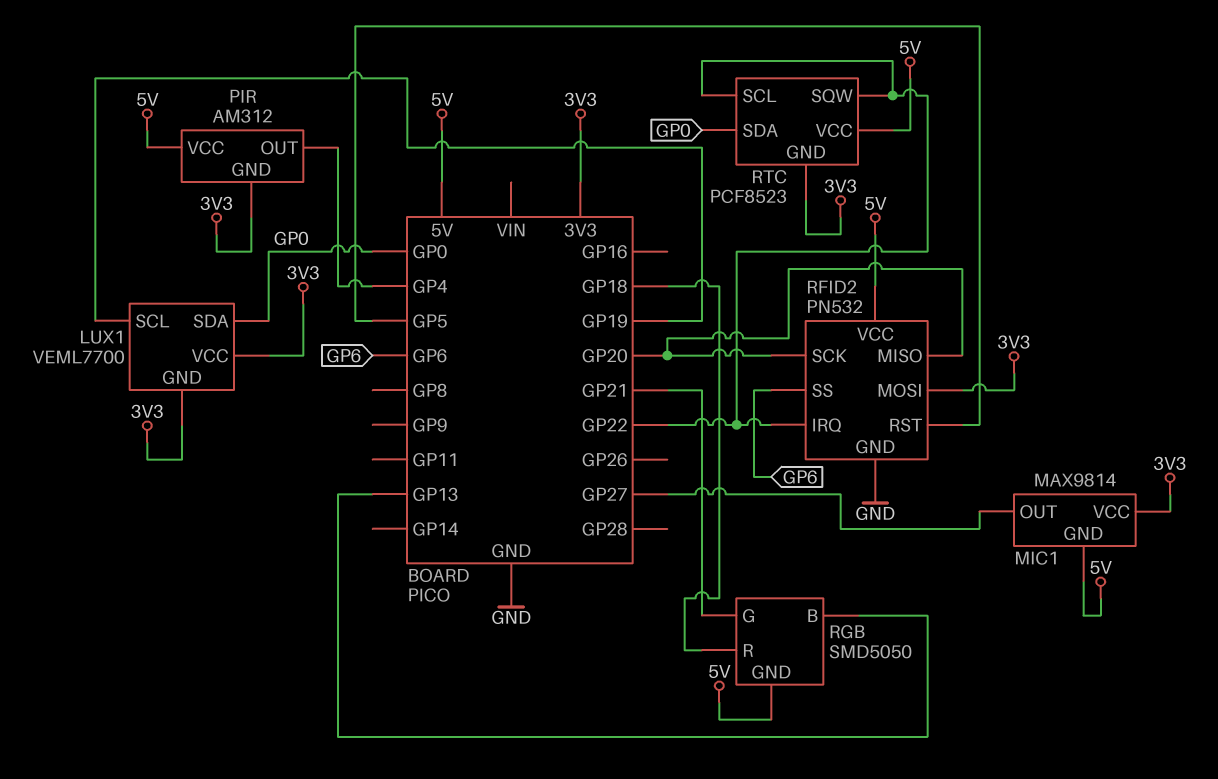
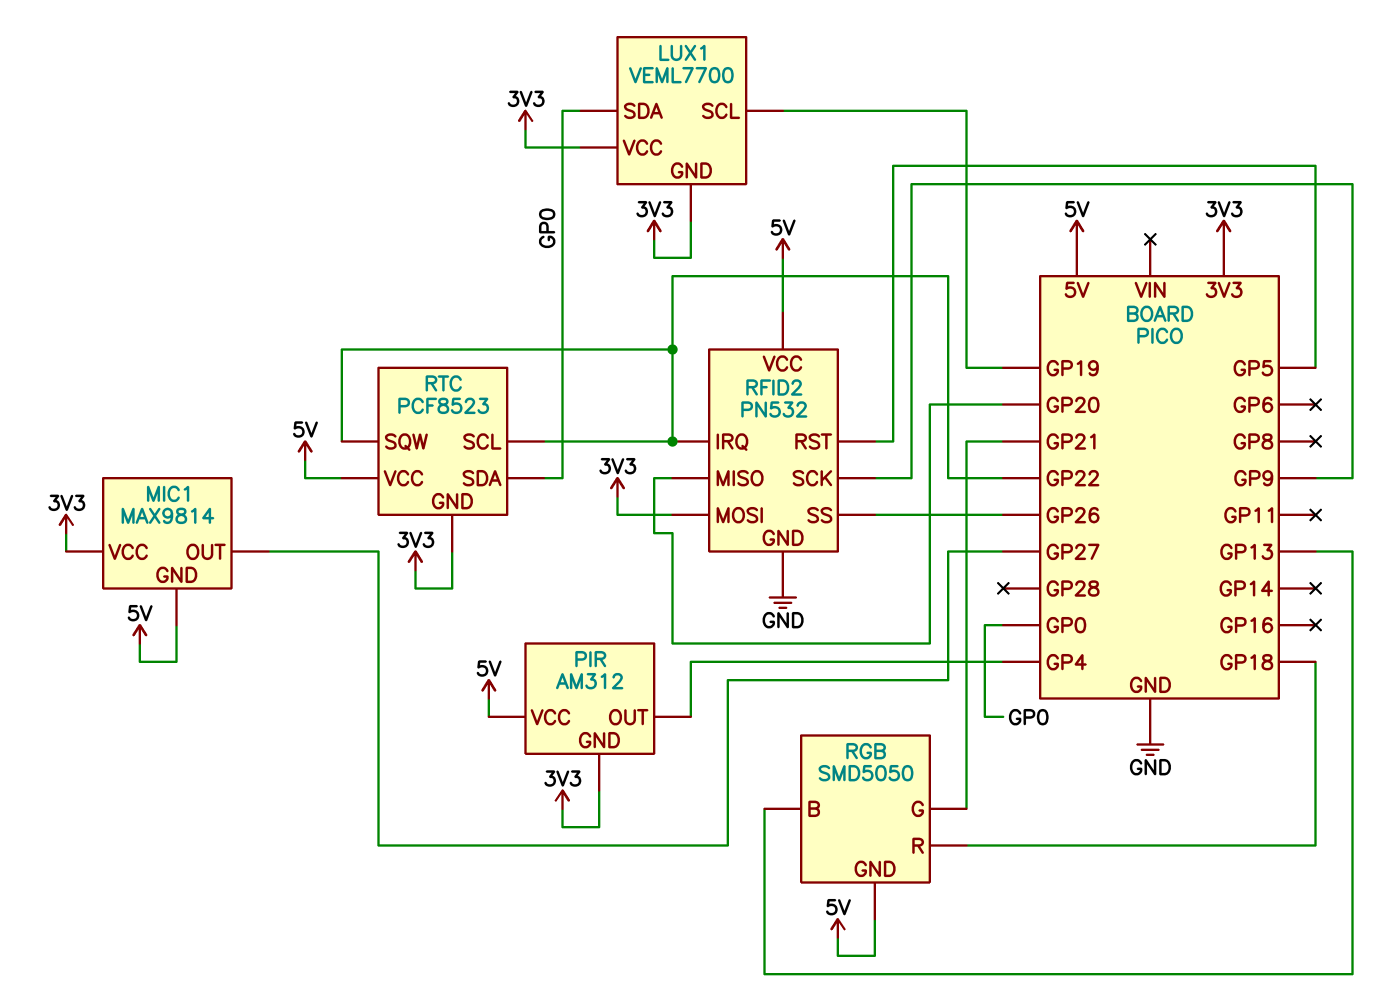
RFID2 pin SCK: GP20 -> GP9
RFID2 pin SS: GP6 -> GP26

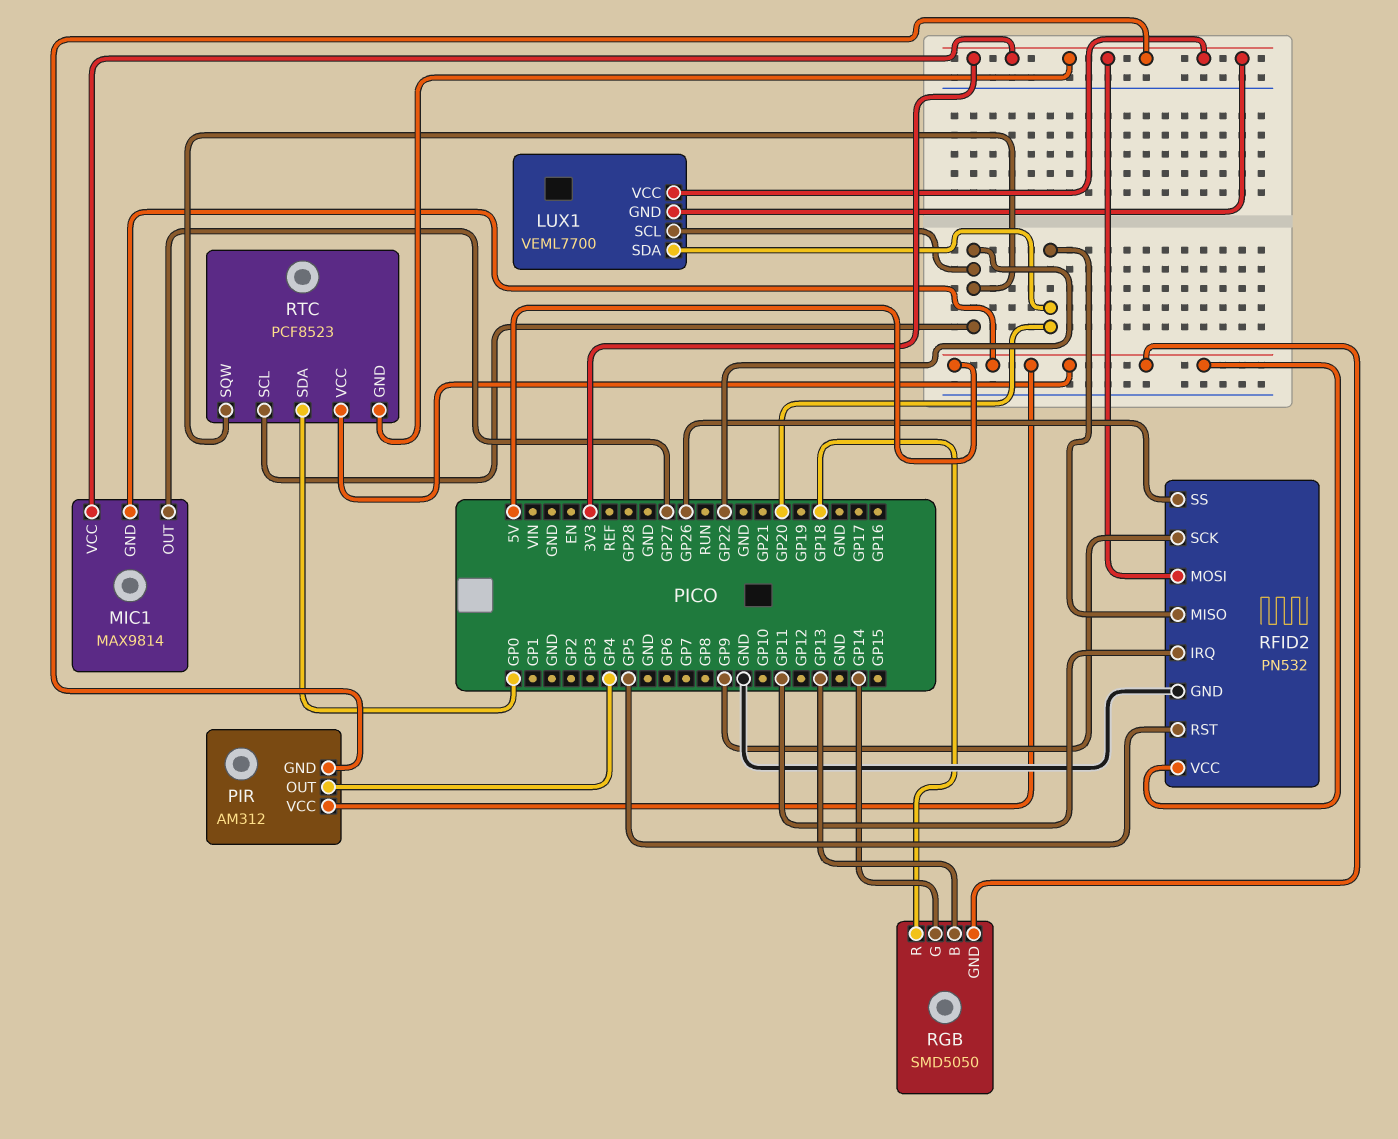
LUX1 pin SCL: GP19 -> GP22
LUX1 pin SDA: GP0 -> GP20
RFID2 pin IRQ: GP22 -> GP11
RGB pin G: GP21 -> GP14

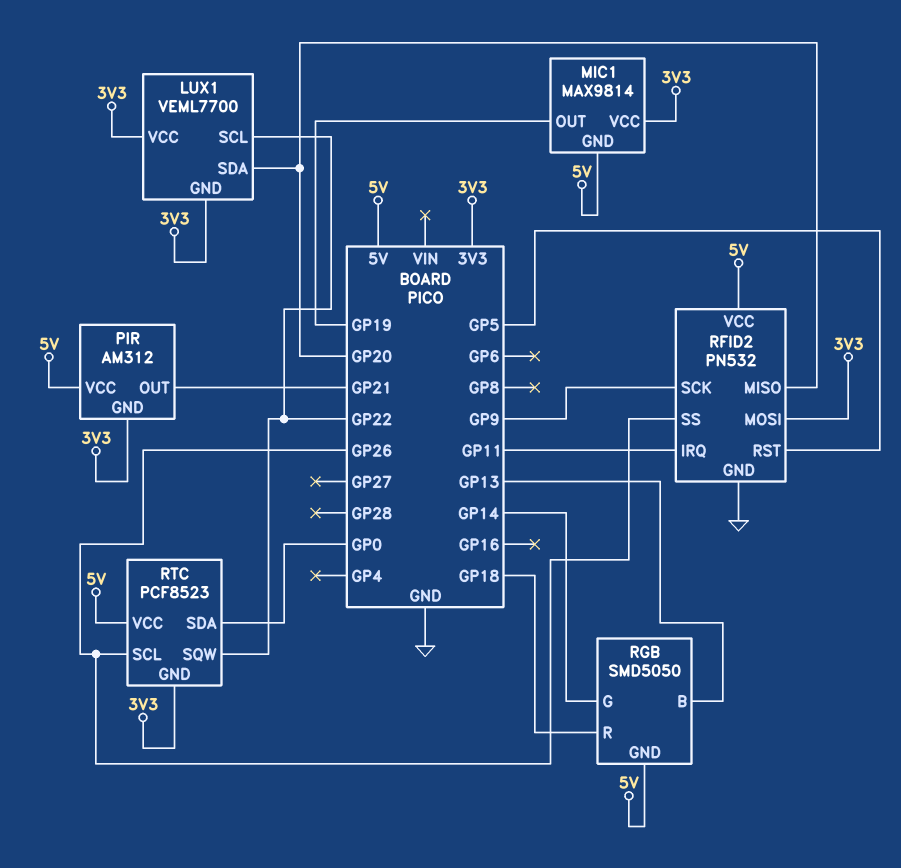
MIC1 pin OUT: GP27 -> GP19
PIR pin OUT: GP4 -> GP21
RTC pin SCL: GP22 -> GP26

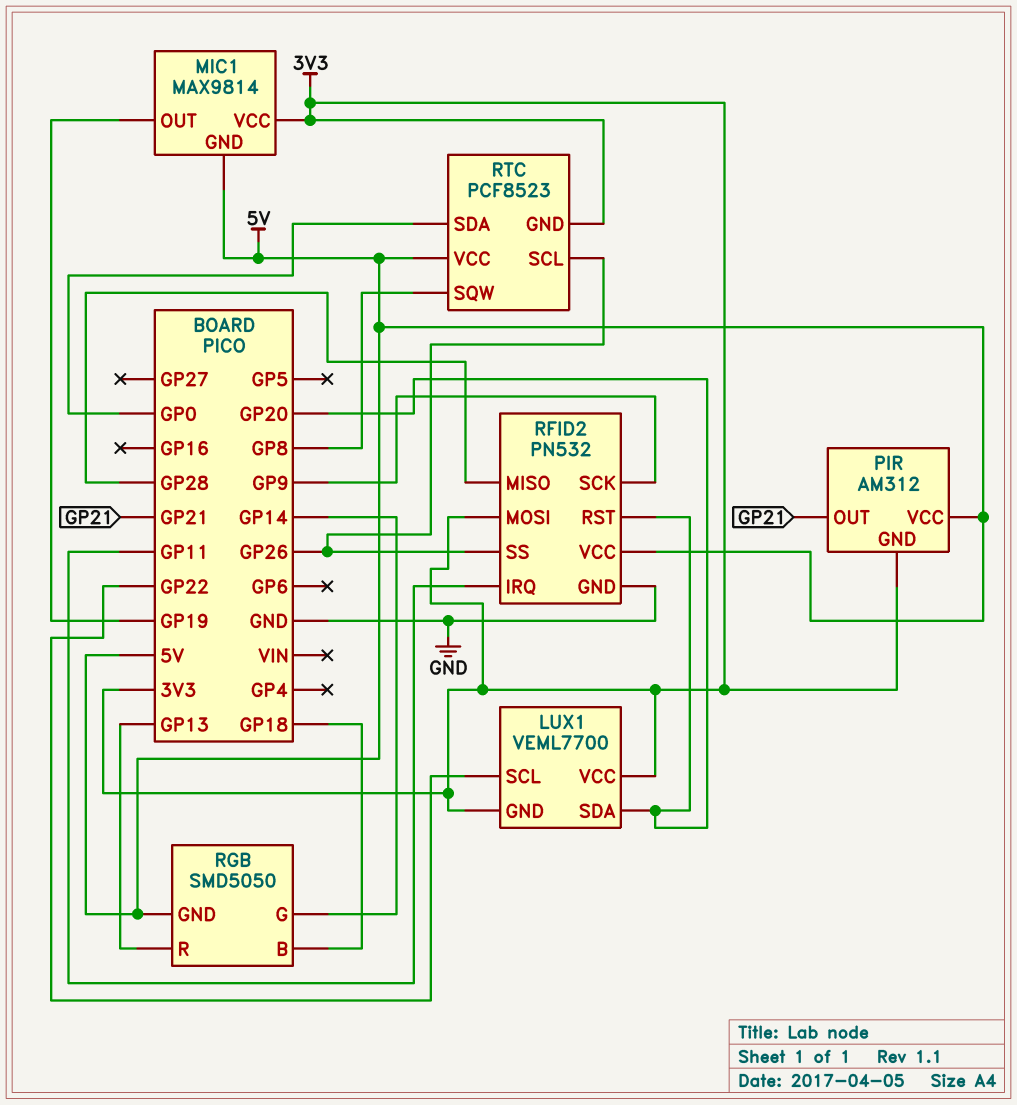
RFID2 pin MISO: GP20 -> GP28
RFID2 pin RST: GP5 -> GP20
RGB pin B: GP13 -> GP18
RGB pin R: GP18 -> GP13
RTC pin SQW: GP22 -> GP8

